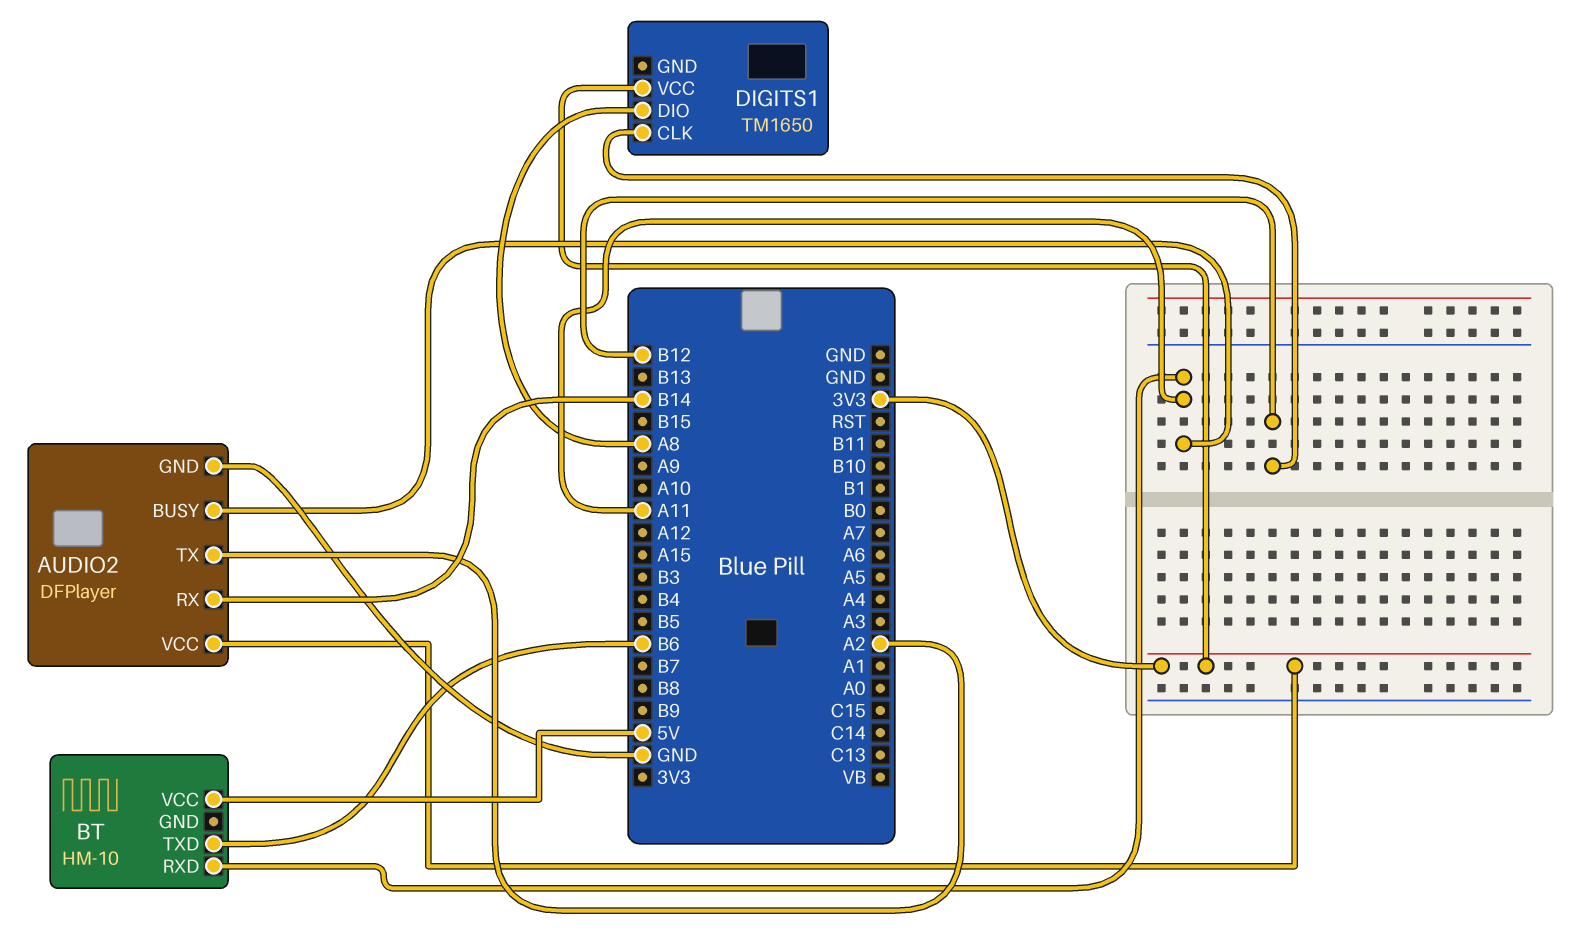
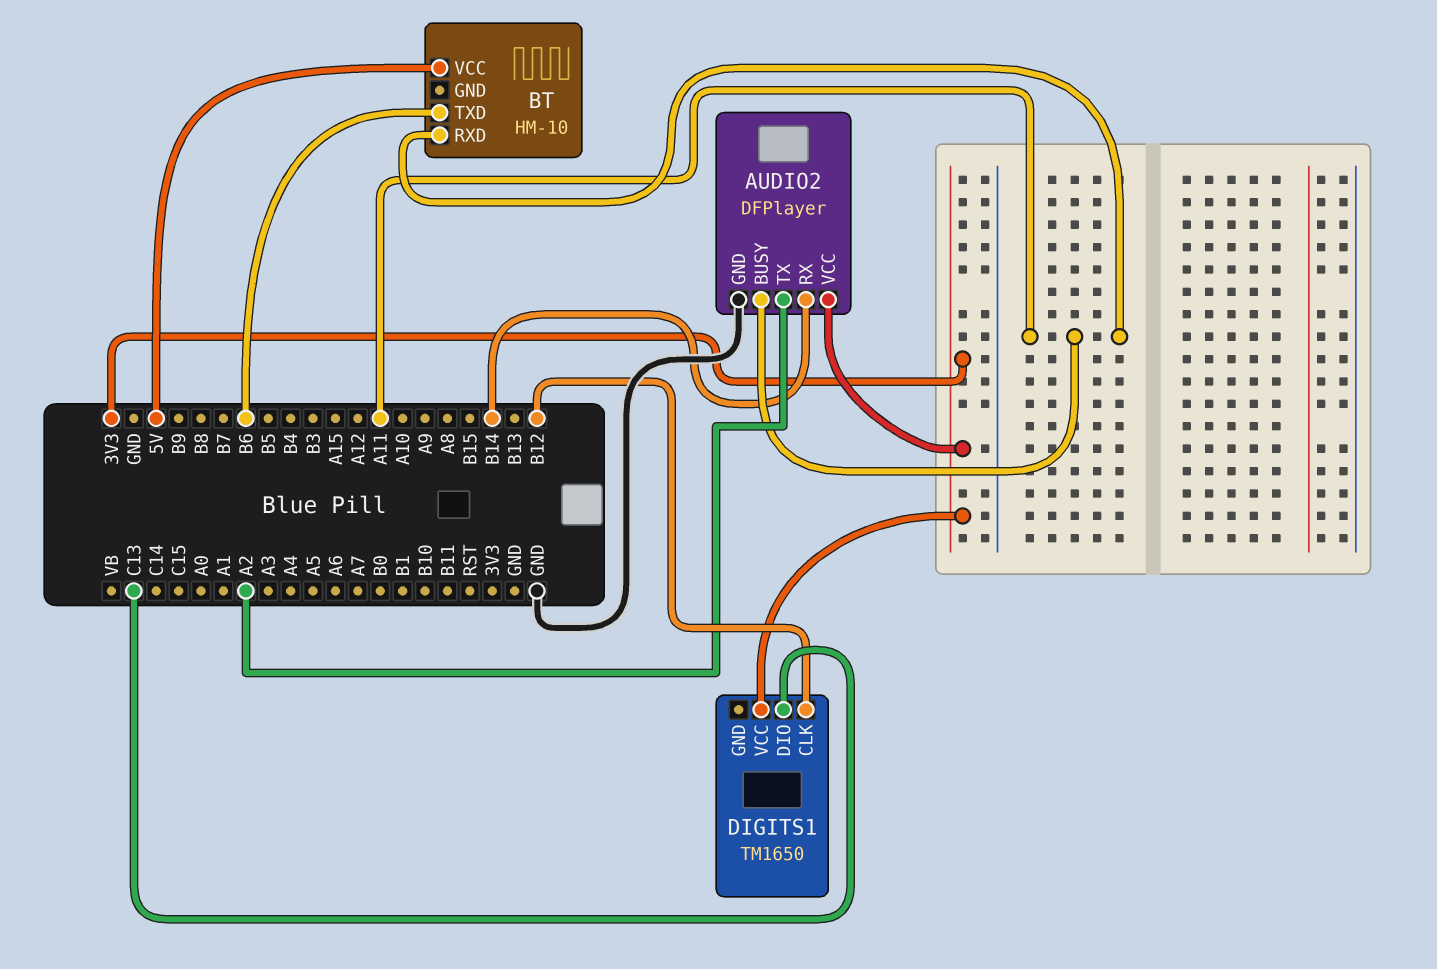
DIGITS1 pin DIO: A8 -> C13

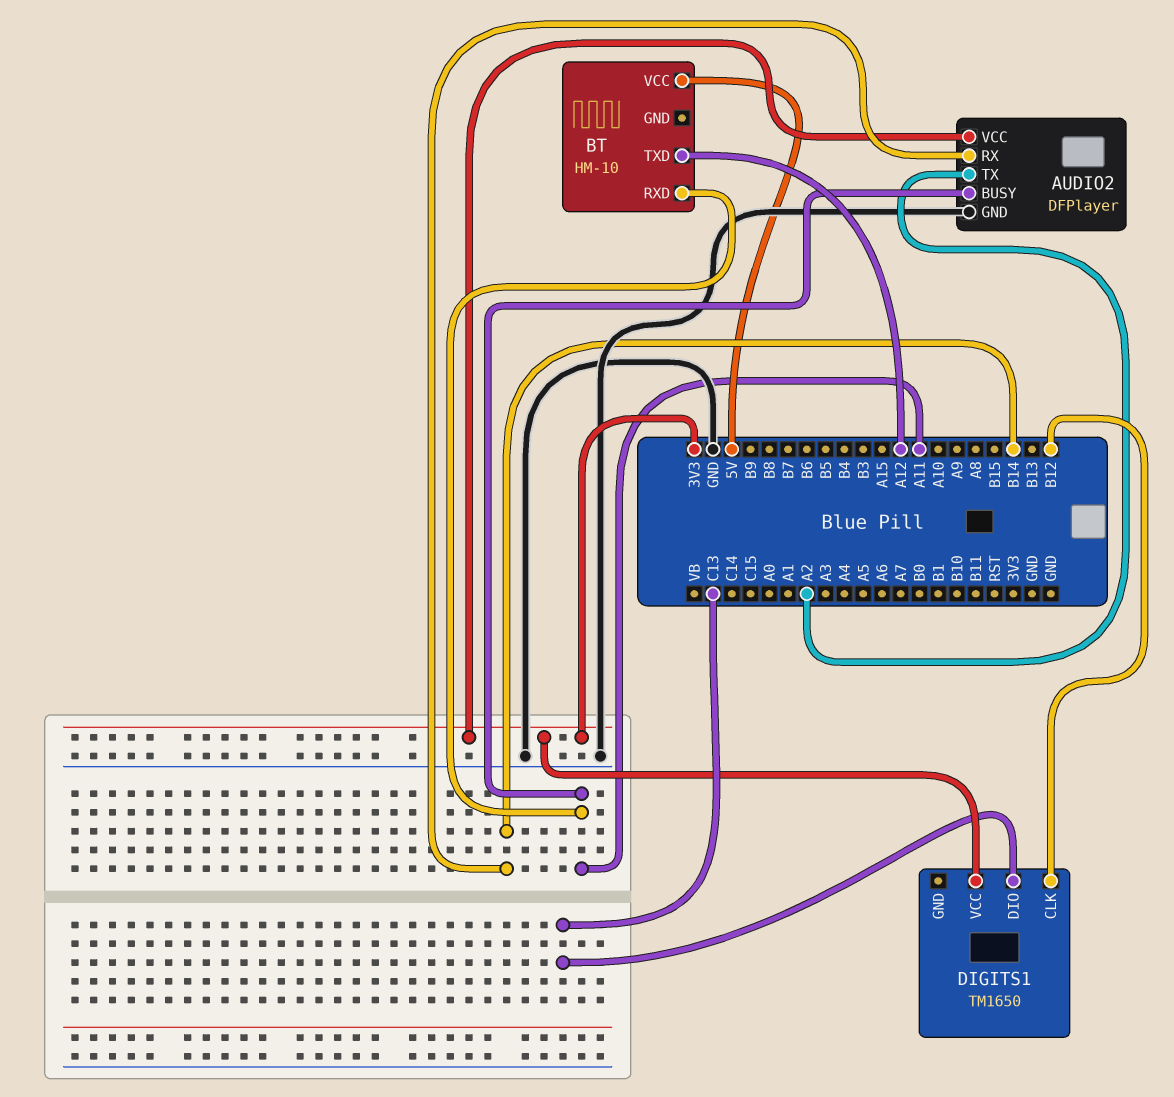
BT pin TXD: B6 -> A12

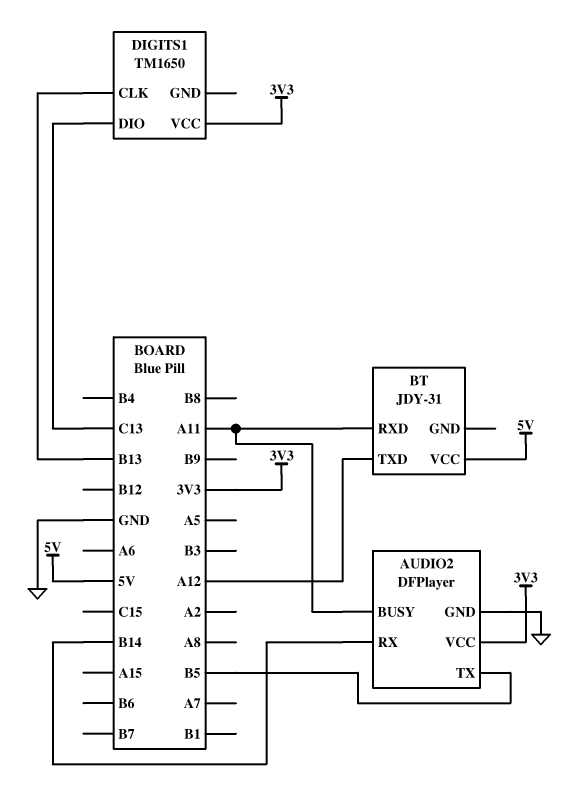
AUDIO2 pin TX: A2 -> B5
BT: HM-10 -> JDY-31
DIGITS1 pin CLK: B12 -> B13

